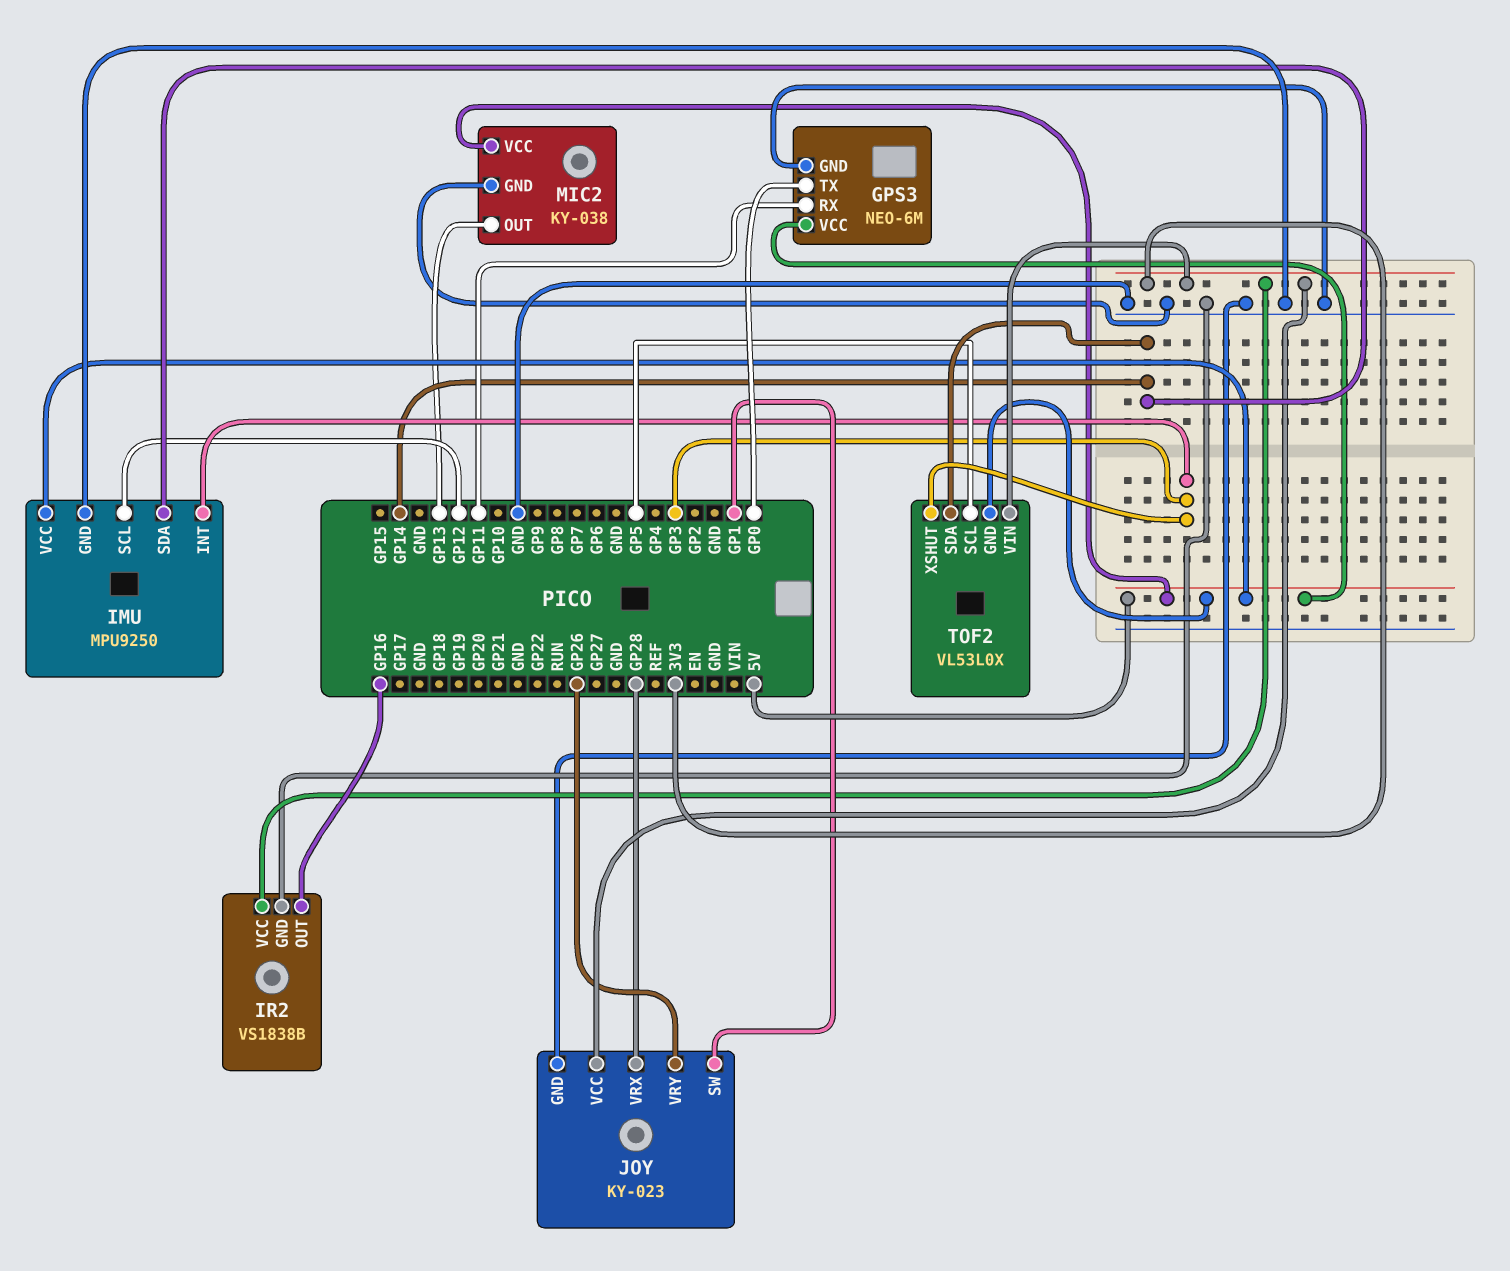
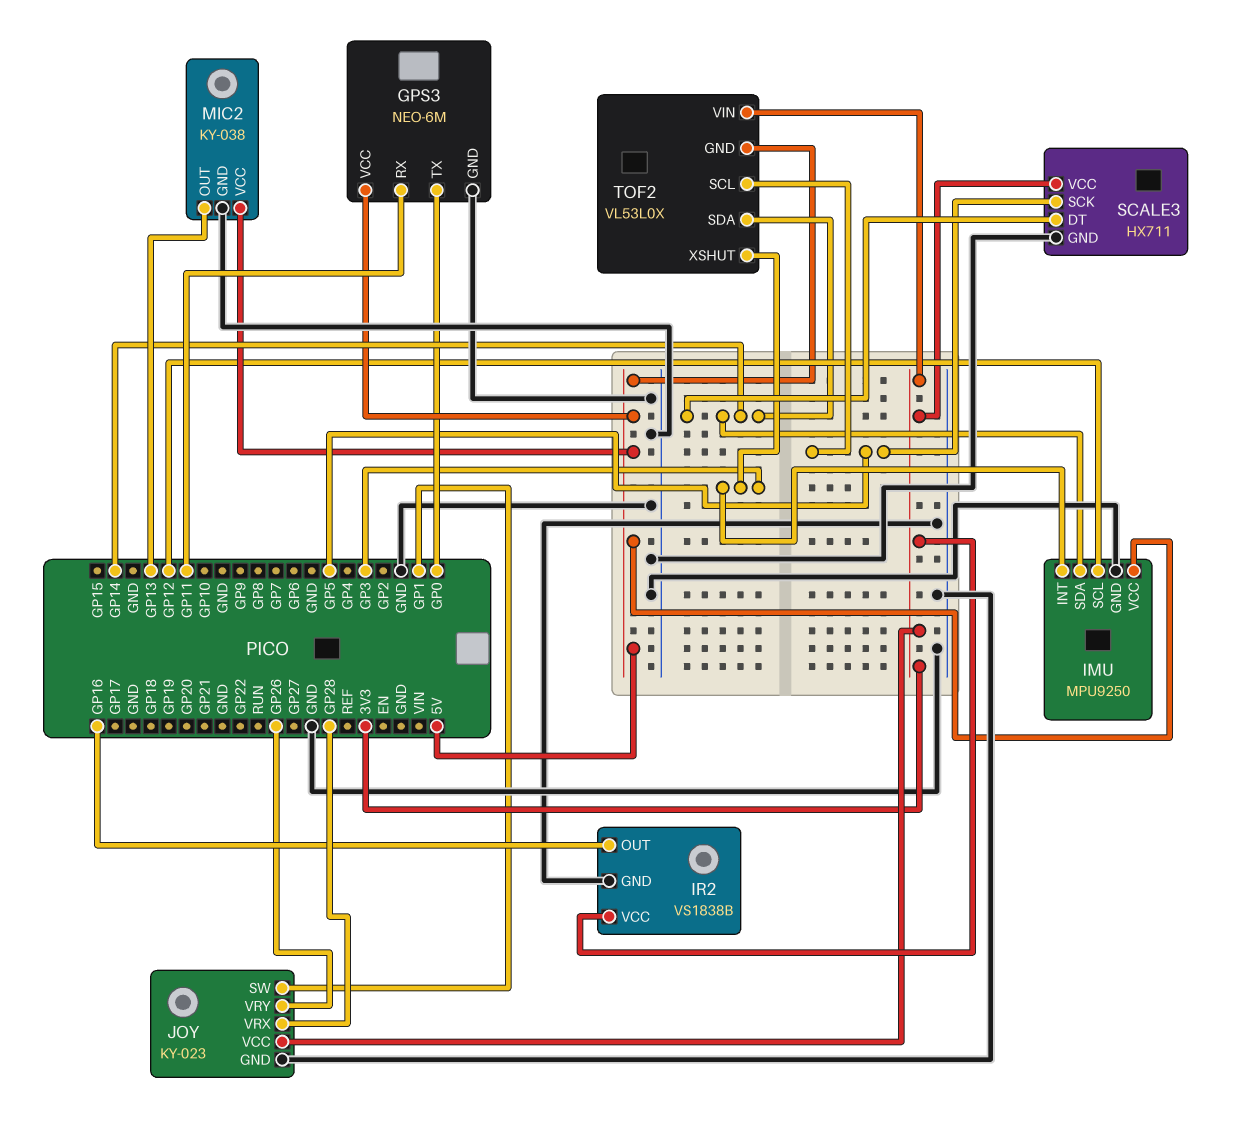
SCALE3: none -> HX711
SCALE3 pin DT: none -> GP14
SCALE3 pin GND: none -> GND
SCALE3 pin SCK: none -> GP5
SCALE3 pin VCC: none -> 3V3

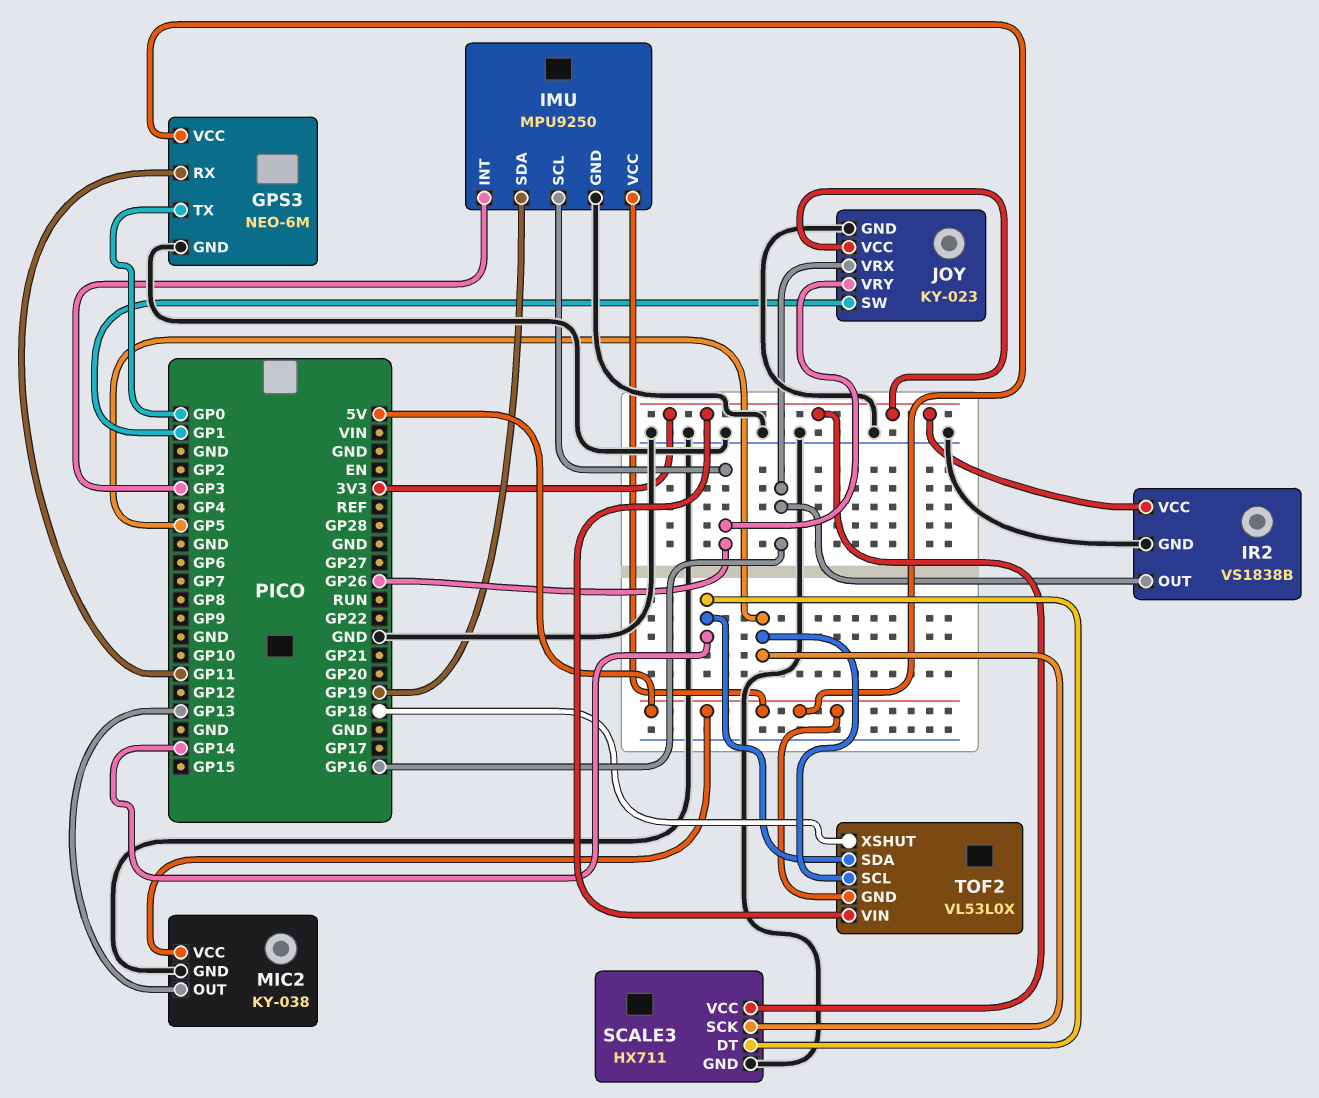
IMU pin SCL: GP12 -> GP26
IMU pin SDA: GP14 -> GP19
JOY pin VRX: GP28 -> GP16
TOF2 pin XSHUT: GP3 -> GP18

